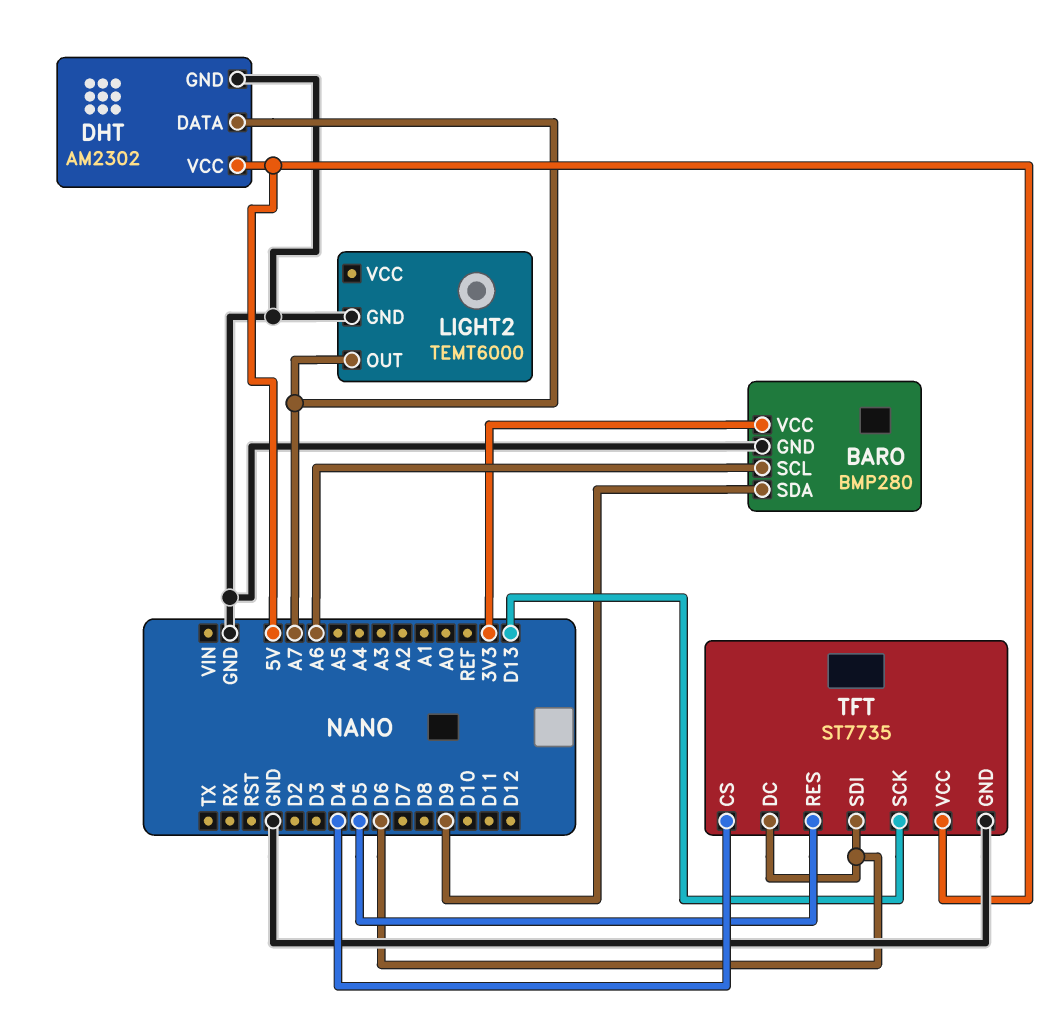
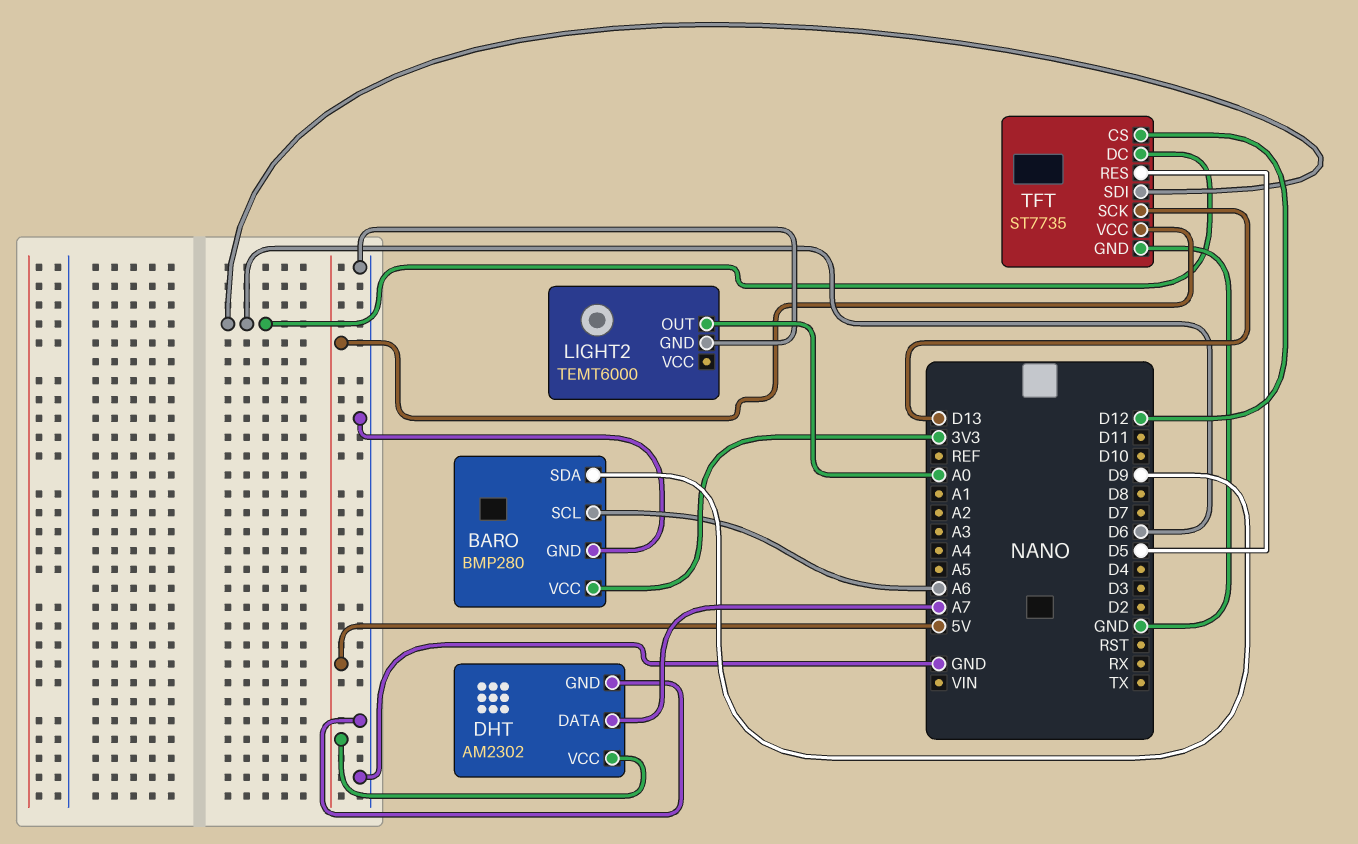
LIGHT2 pin OUT: A7 -> A0
TFT pin CS: D4 -> D12

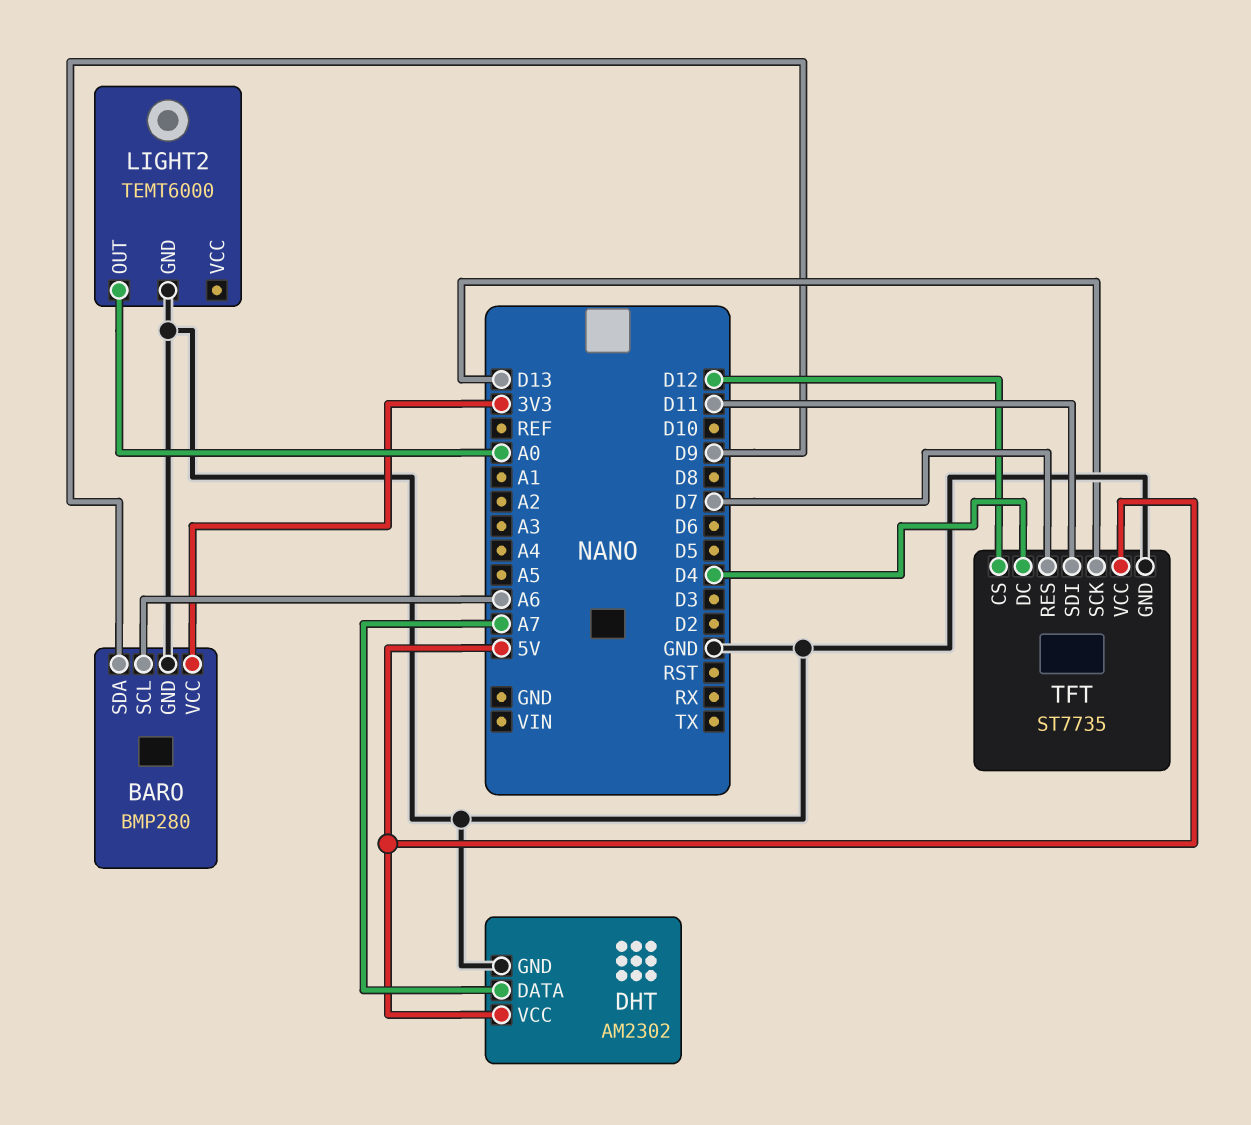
TFT pin DC: D6 -> D4
TFT pin RES: D5 -> D7
TFT pin SDI: D6 -> D11

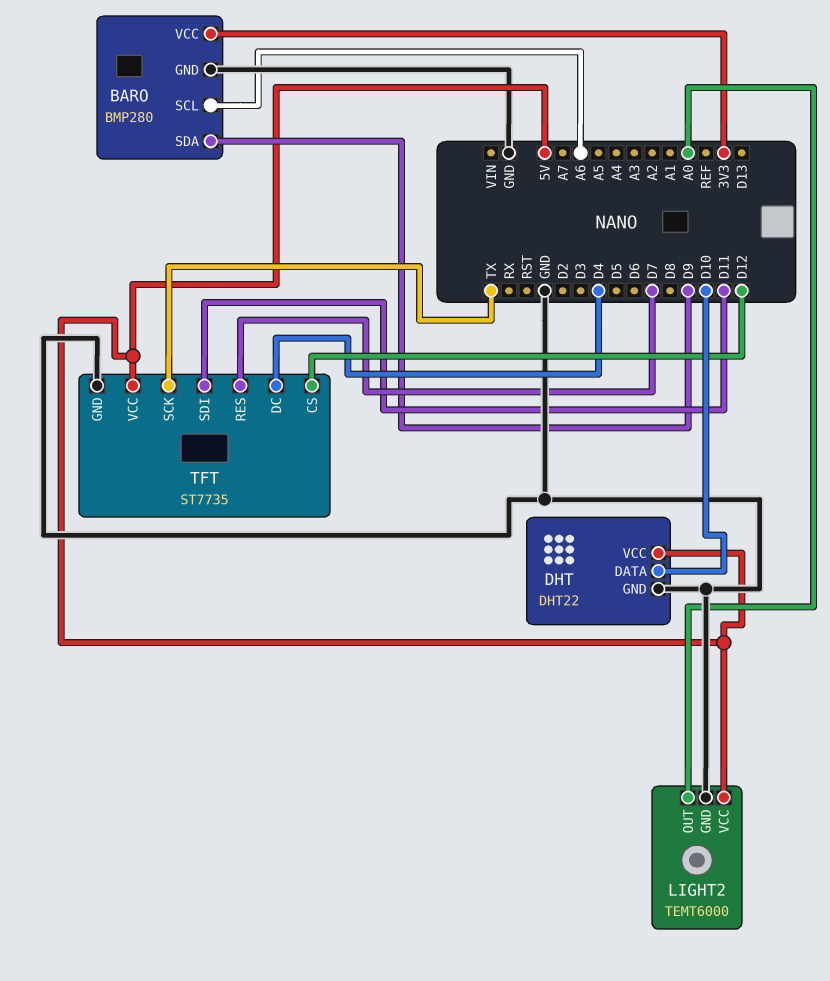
DHT: AM2302 -> DHT22
DHT pin DATA: A7 -> D10
LIGHT2 pin VCC: none -> 5V
TFT pin SCK: D13 -> TX

